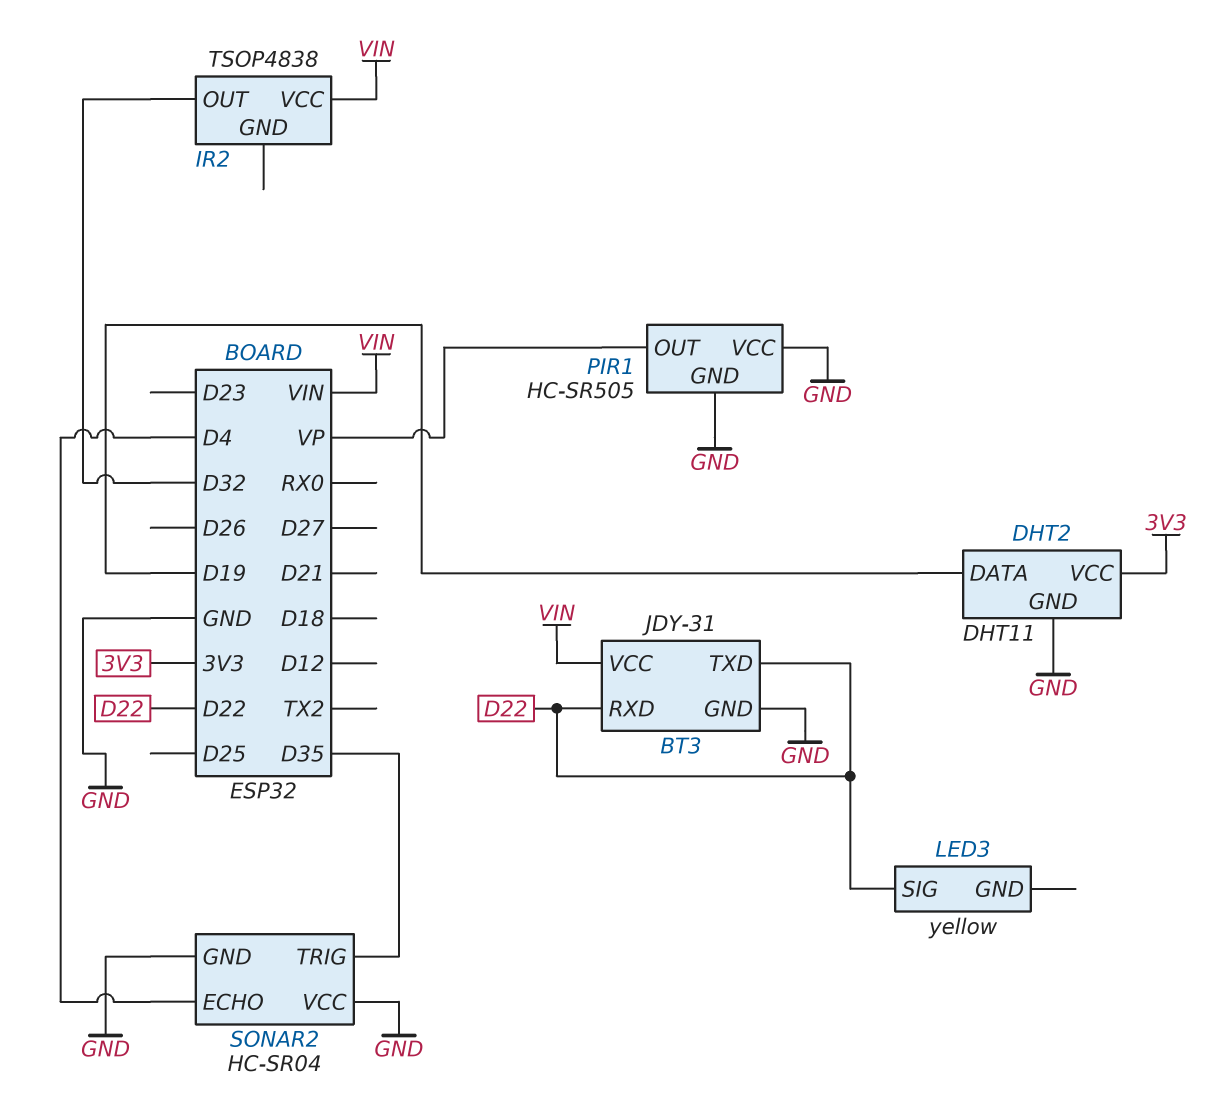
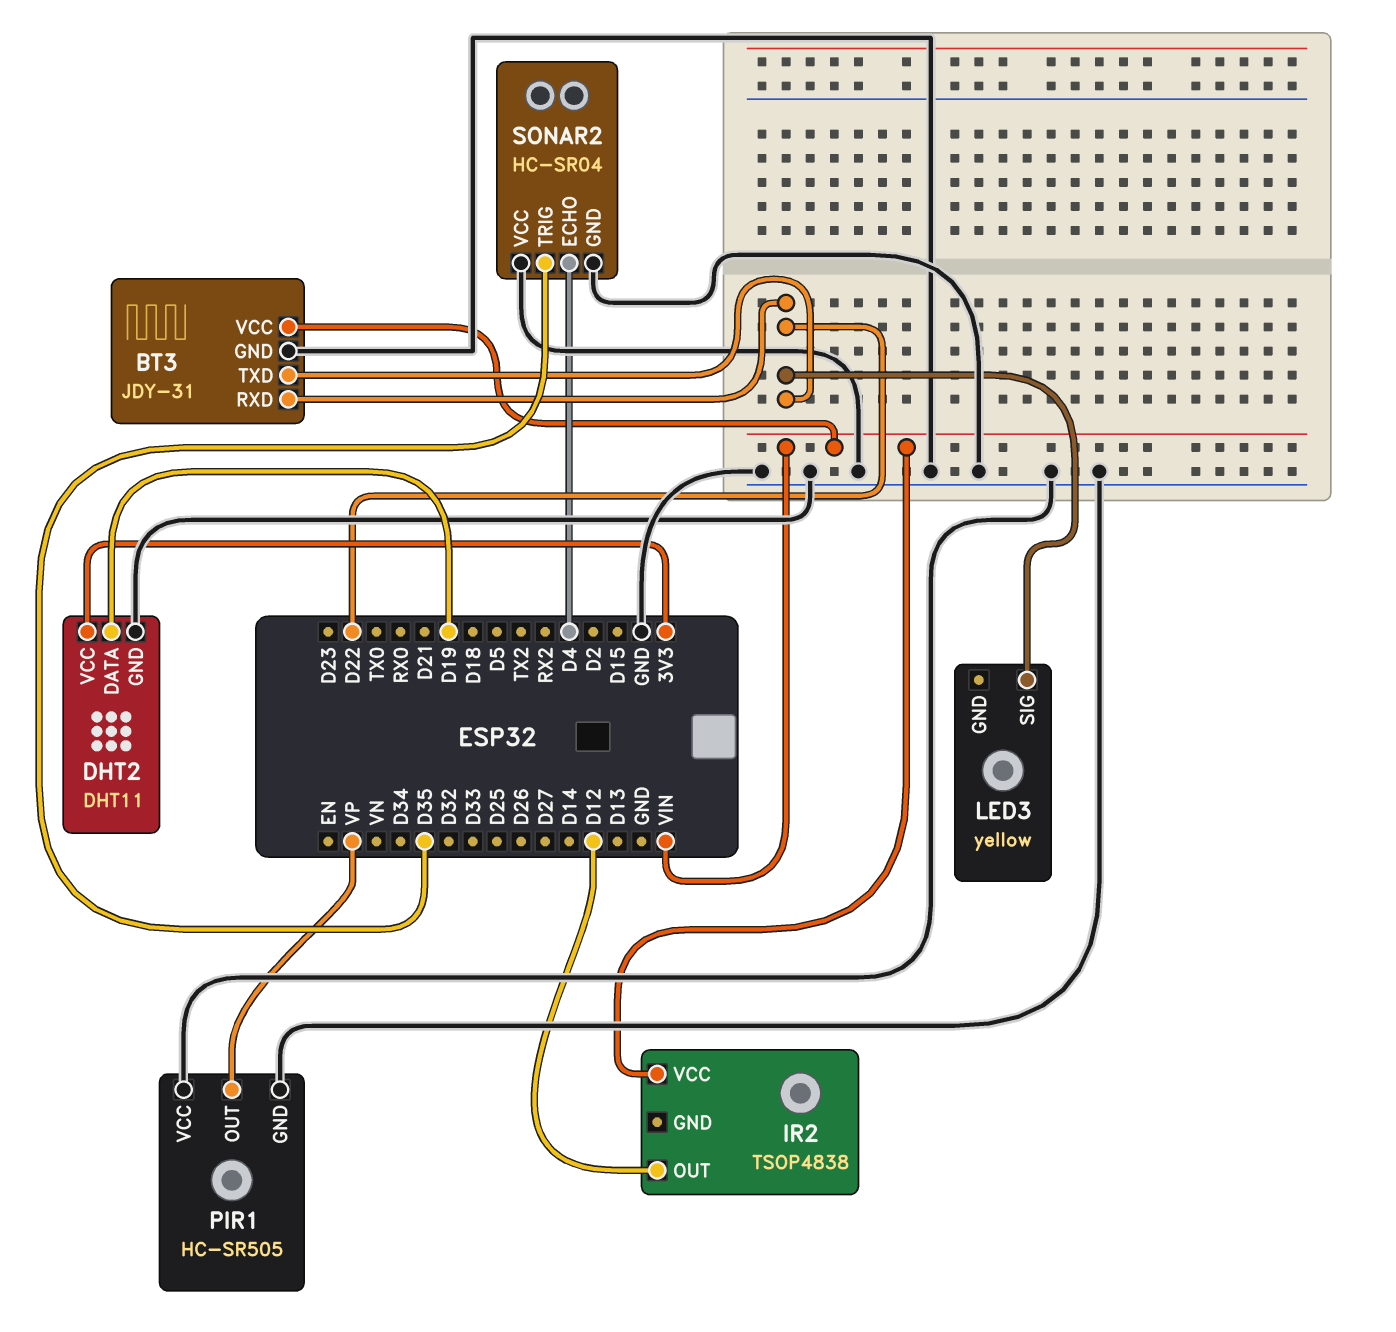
IR2 pin OUT: D32 -> D12

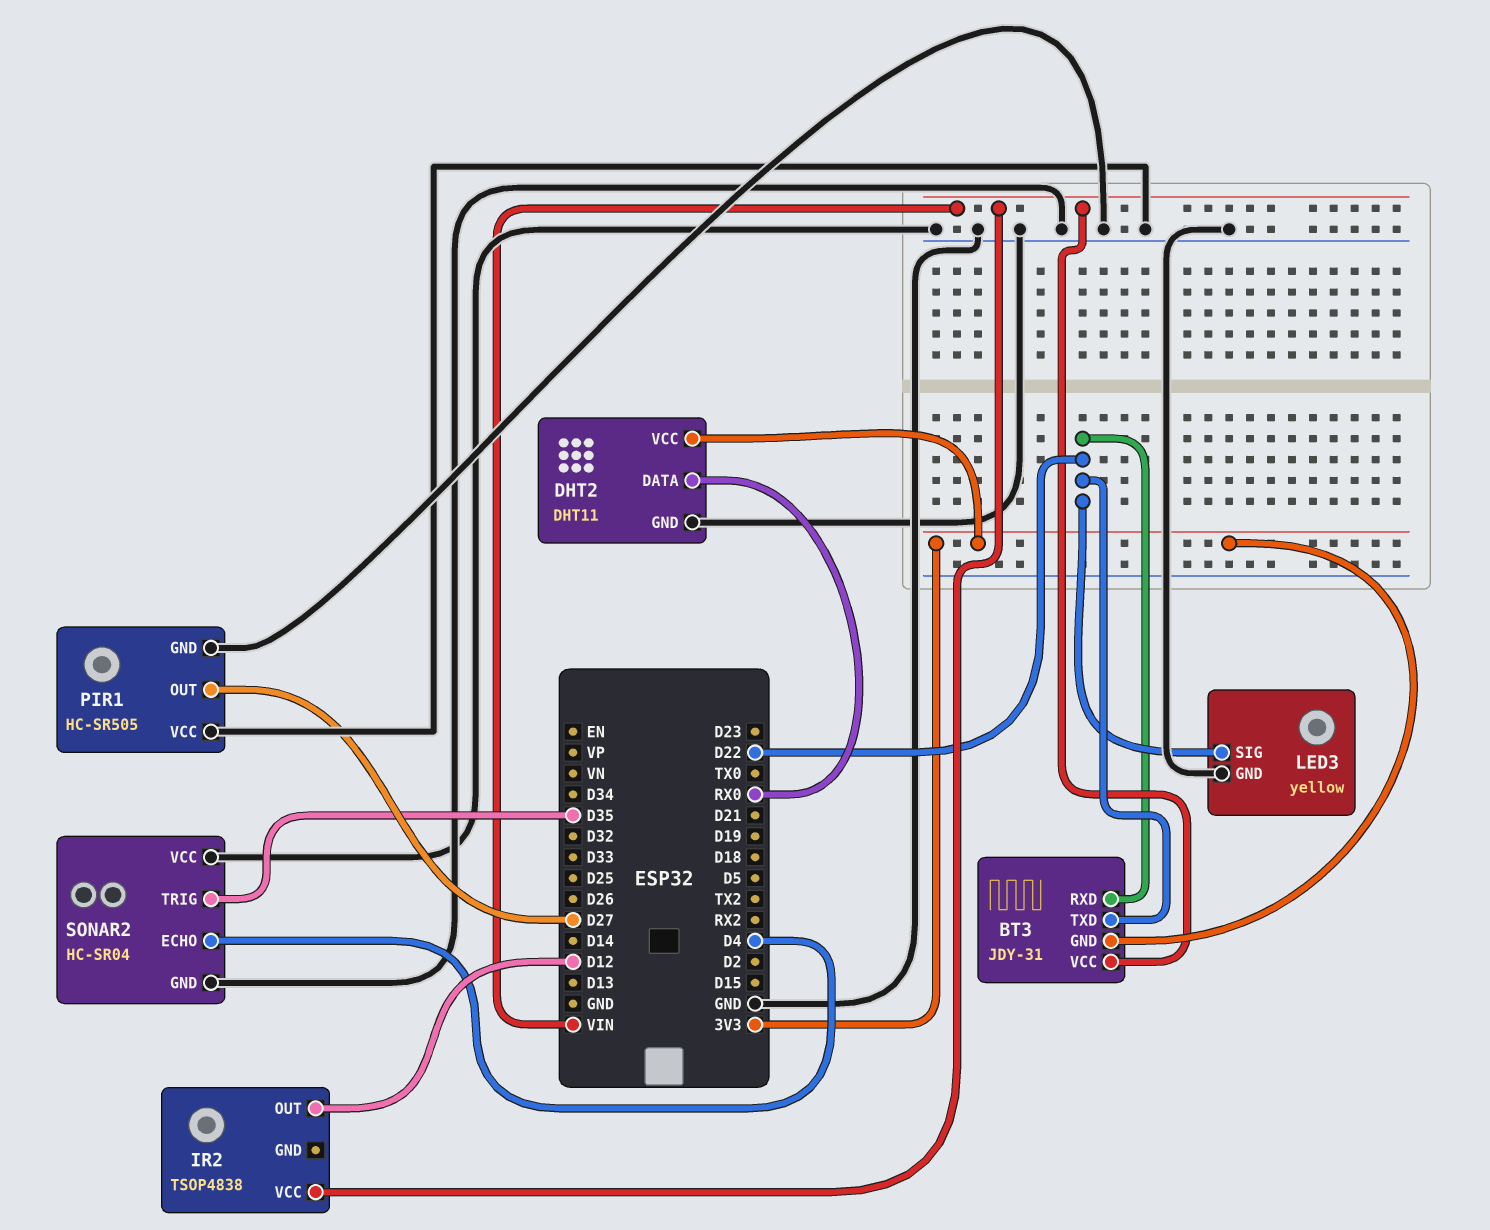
BT3 pin GND: GND -> 3V3
DHT2 pin DATA: D19 -> RX0
LED3 pin GND: none -> GND
PIR1 pin OUT: VP -> D27

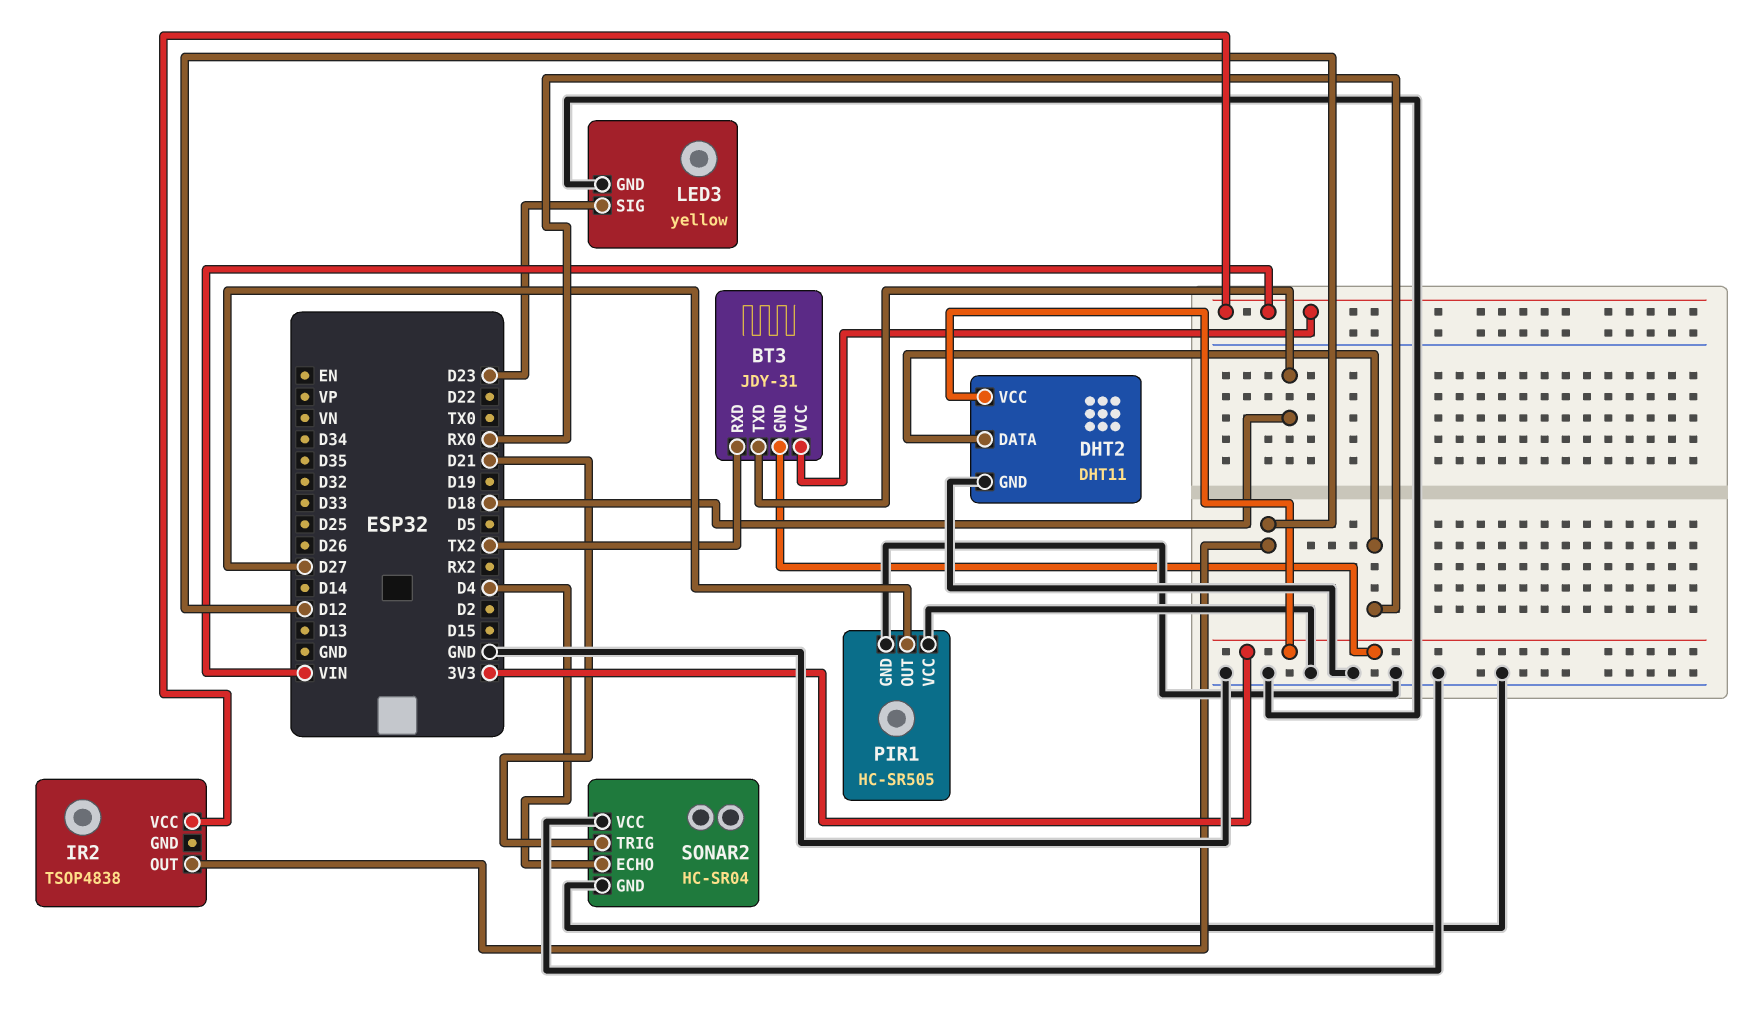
BT3 pin RXD: D22 -> TX2
BT3 pin TXD: D22 -> D18
LED3 pin SIG: D22 -> D23
SONAR2 pin TRIG: D35 -> D21

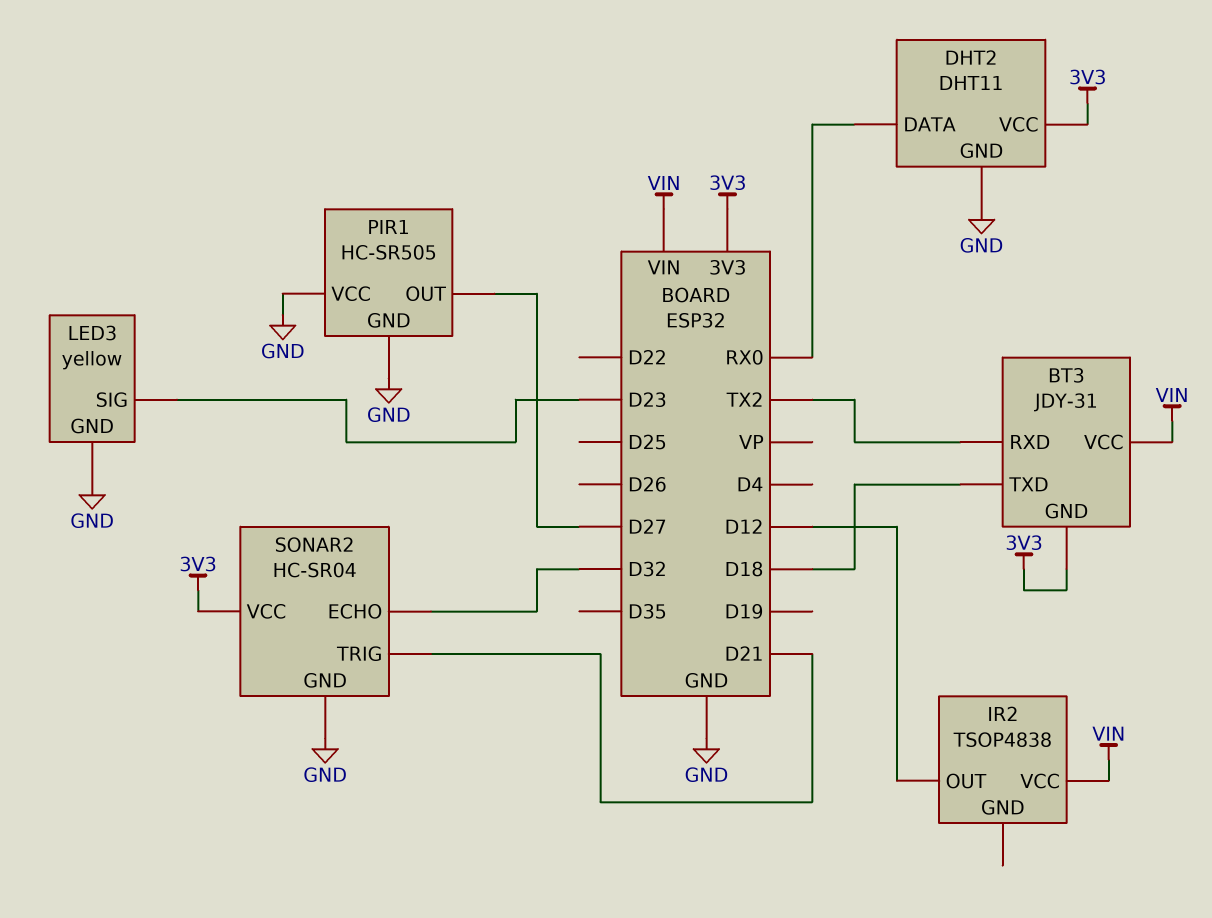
SONAR2 pin ECHO: D4 -> D32
SONAR2 pin VCC: GND -> 3V3

